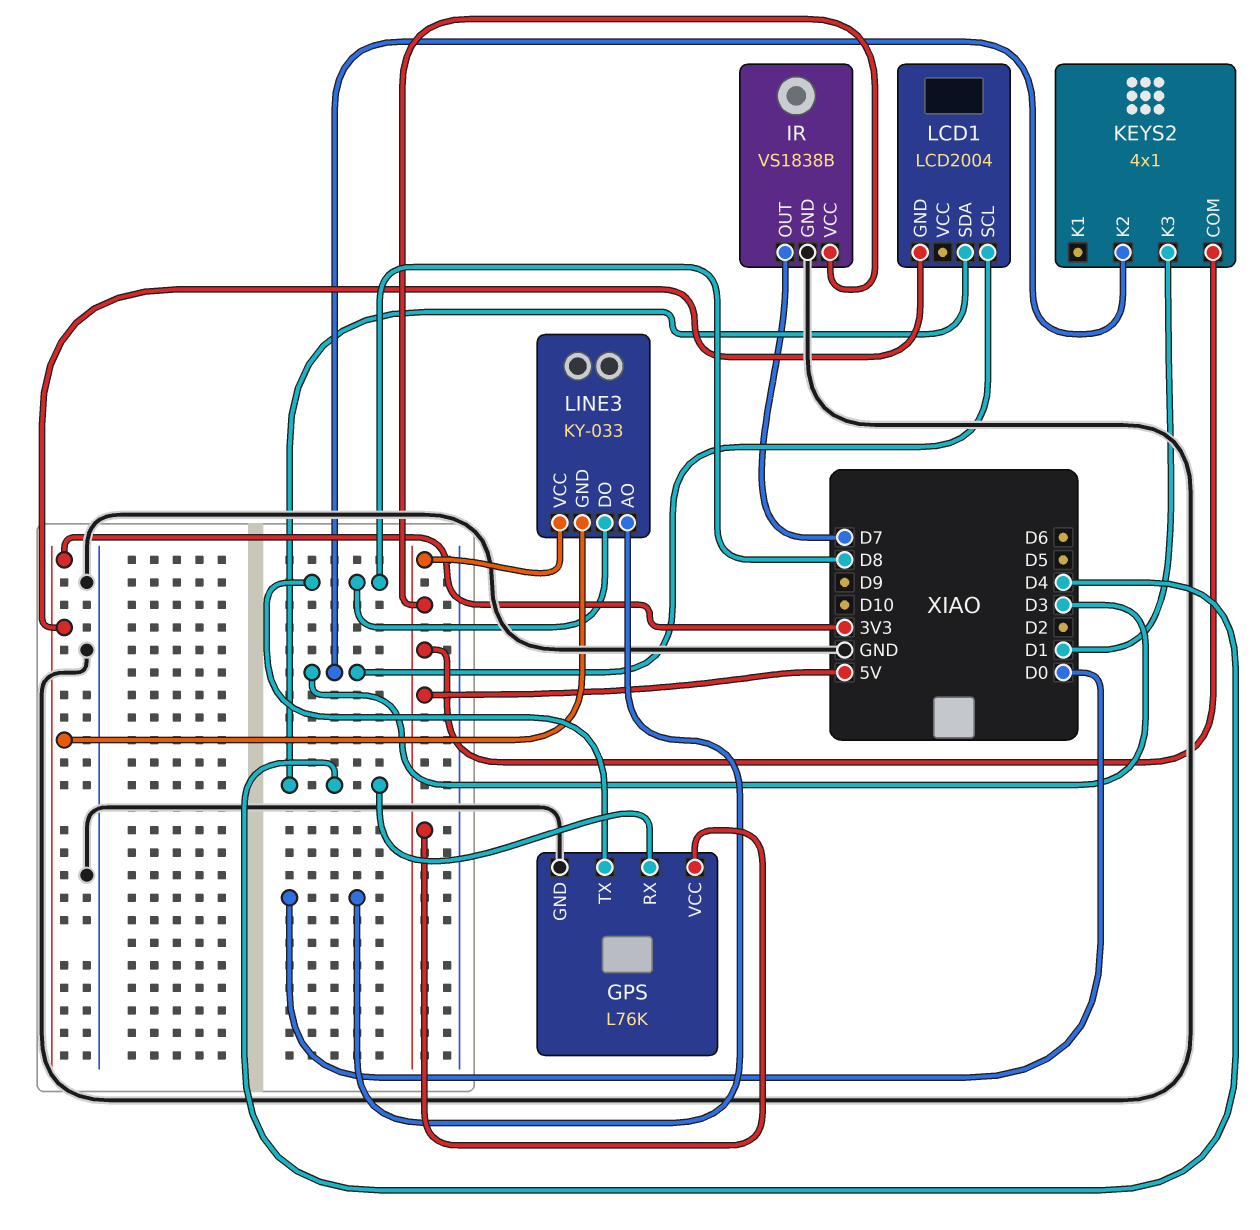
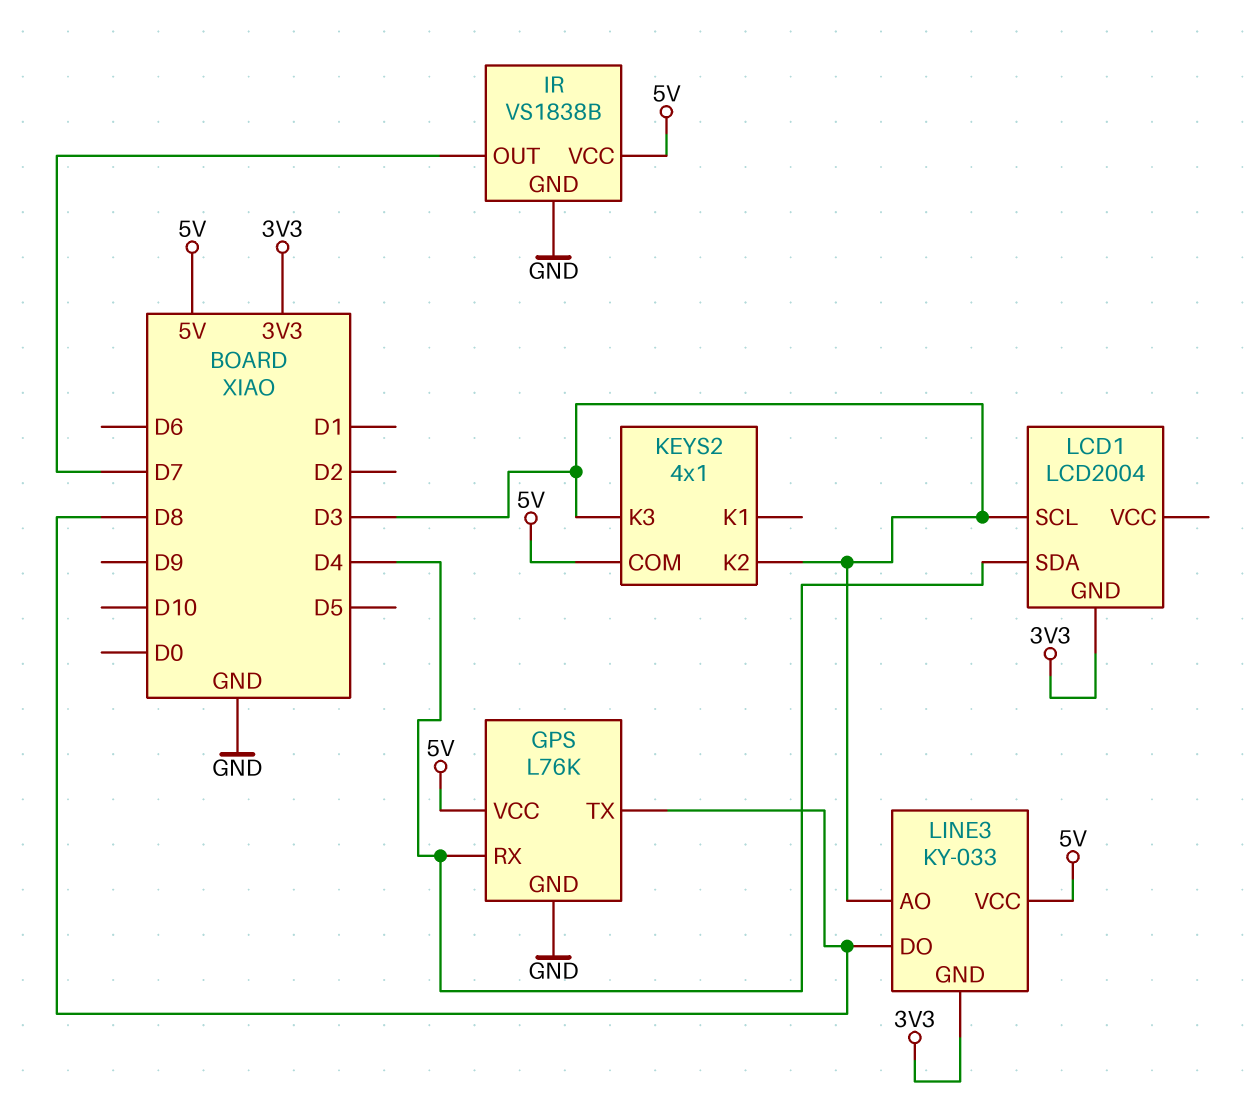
KEYS2 pin K3: D1 -> D3
LINE3 pin AO: D0 -> D3

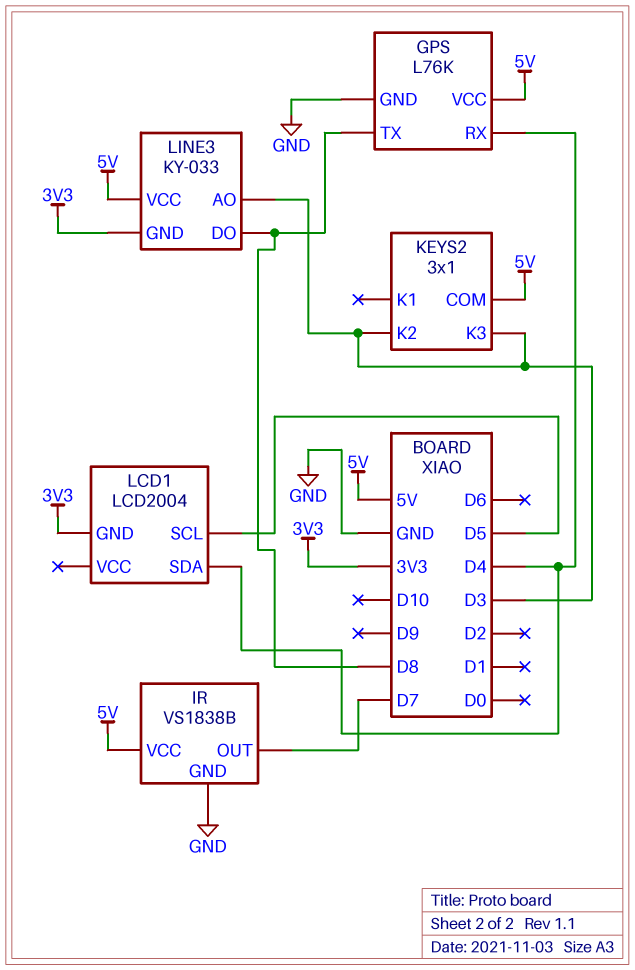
KEYS2: 4x1 -> 3x1
LCD1 pin SCL: D3 -> D5

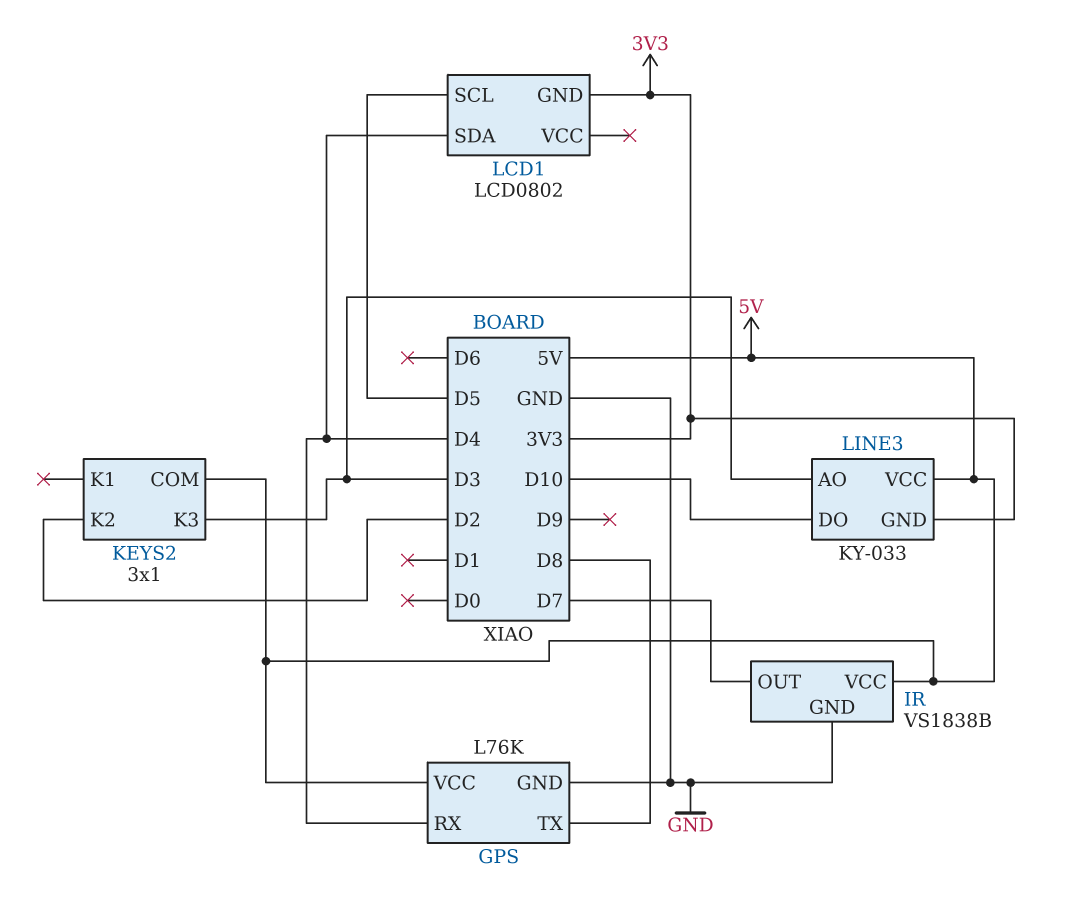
KEYS2 pin K2: D3 -> D2
LCD1: LCD2004 -> LCD0802
LINE3 pin DO: D8 -> D10

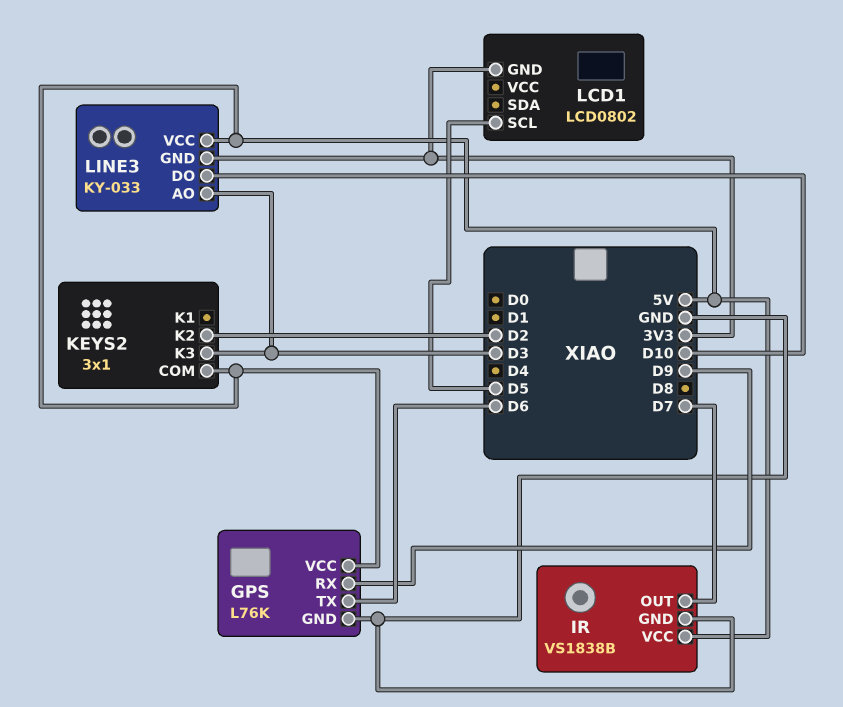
GPS pin RX: D4 -> D9
GPS pin TX: D8 -> D6
LCD1 pin SDA: D4 -> none

